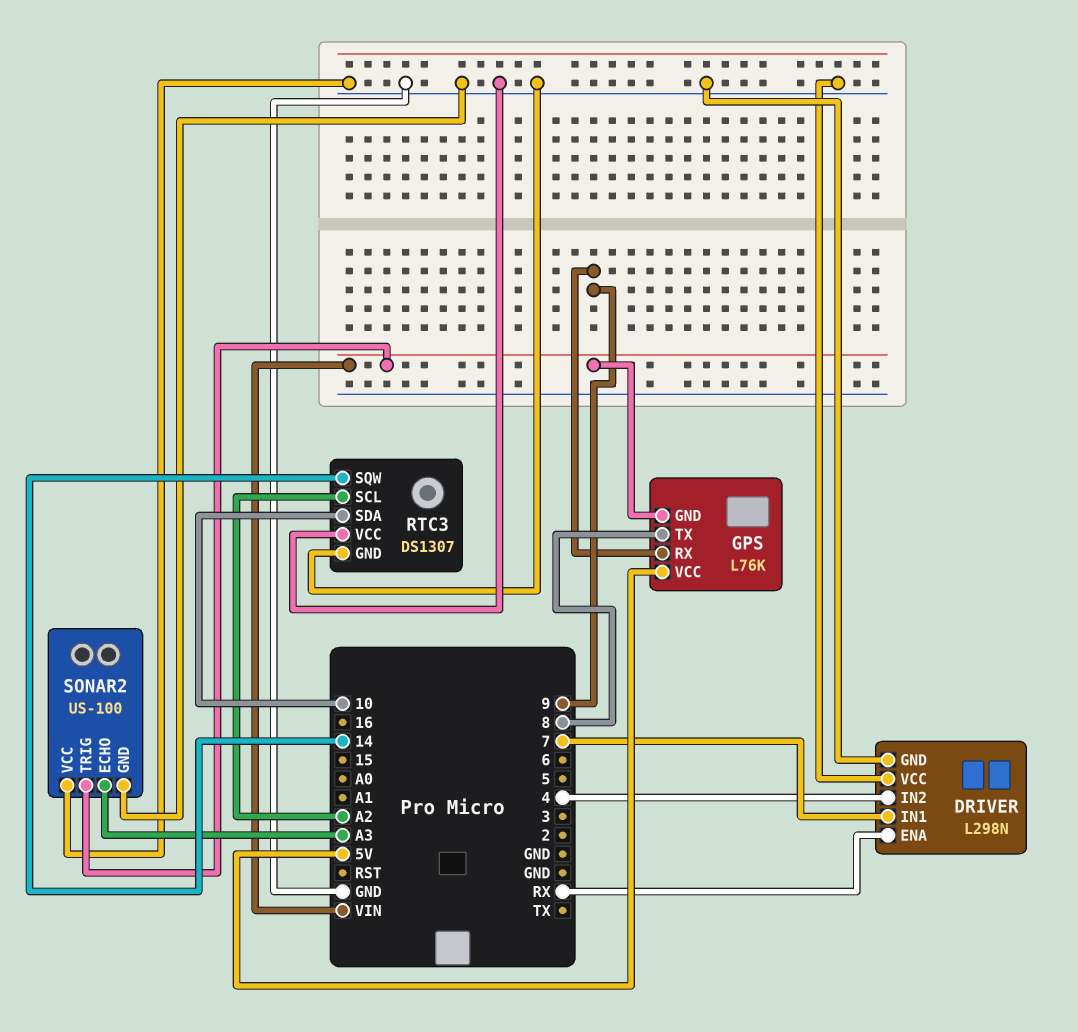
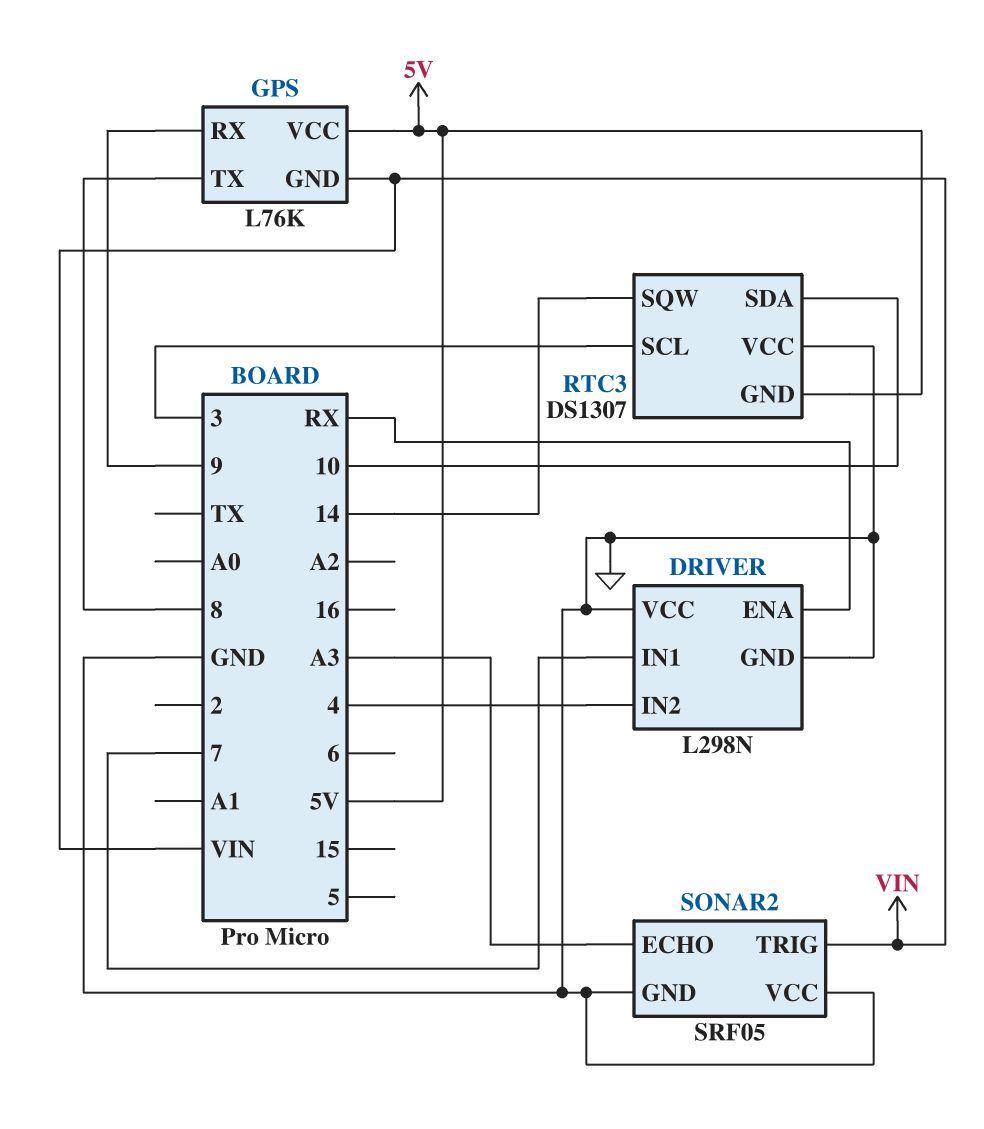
RTC3 pin GND: GND -> 5V
RTC3 pin SCL: A2 -> 3
SONAR2: US-100 -> SRF05

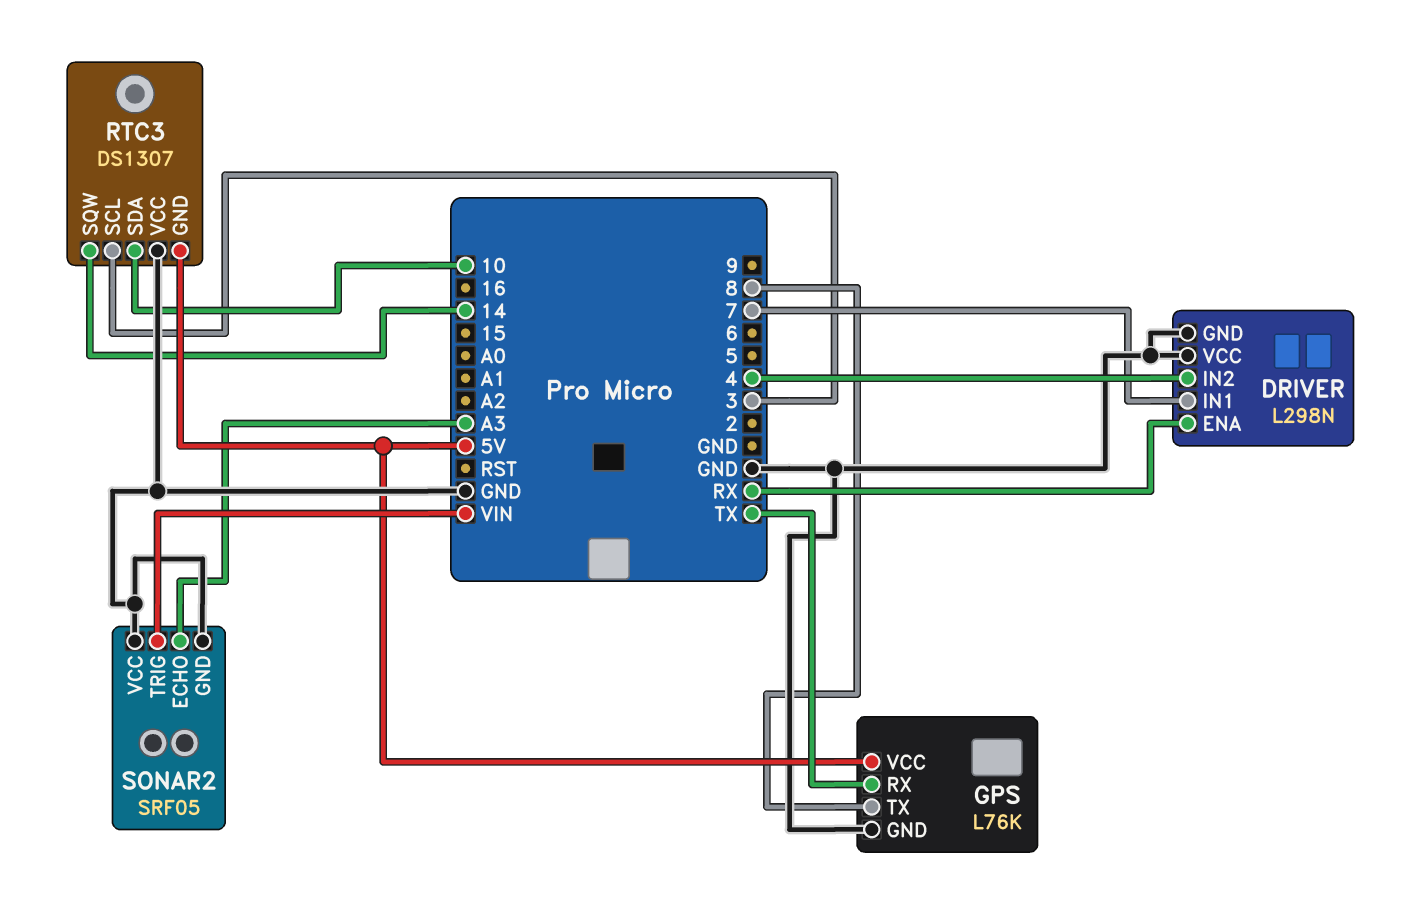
GPS pin GND: VIN -> GND
GPS pin RX: 9 -> TX

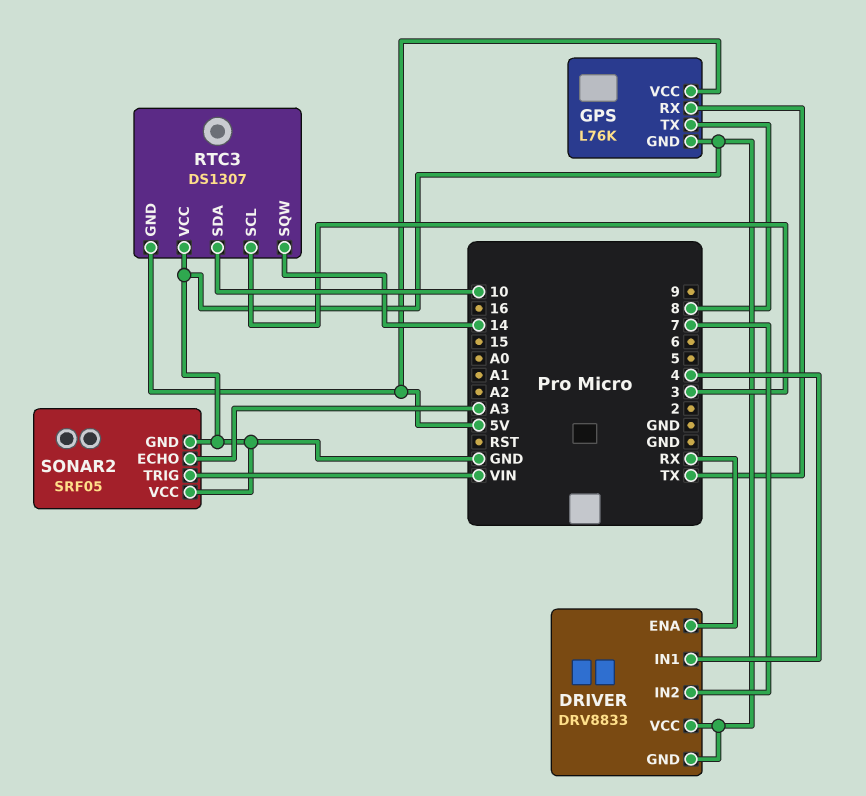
DRIVER: L298N -> DRV8833
DRIVER pin IN1: 7 -> 4
DRIVER pin IN2: 4 -> 7

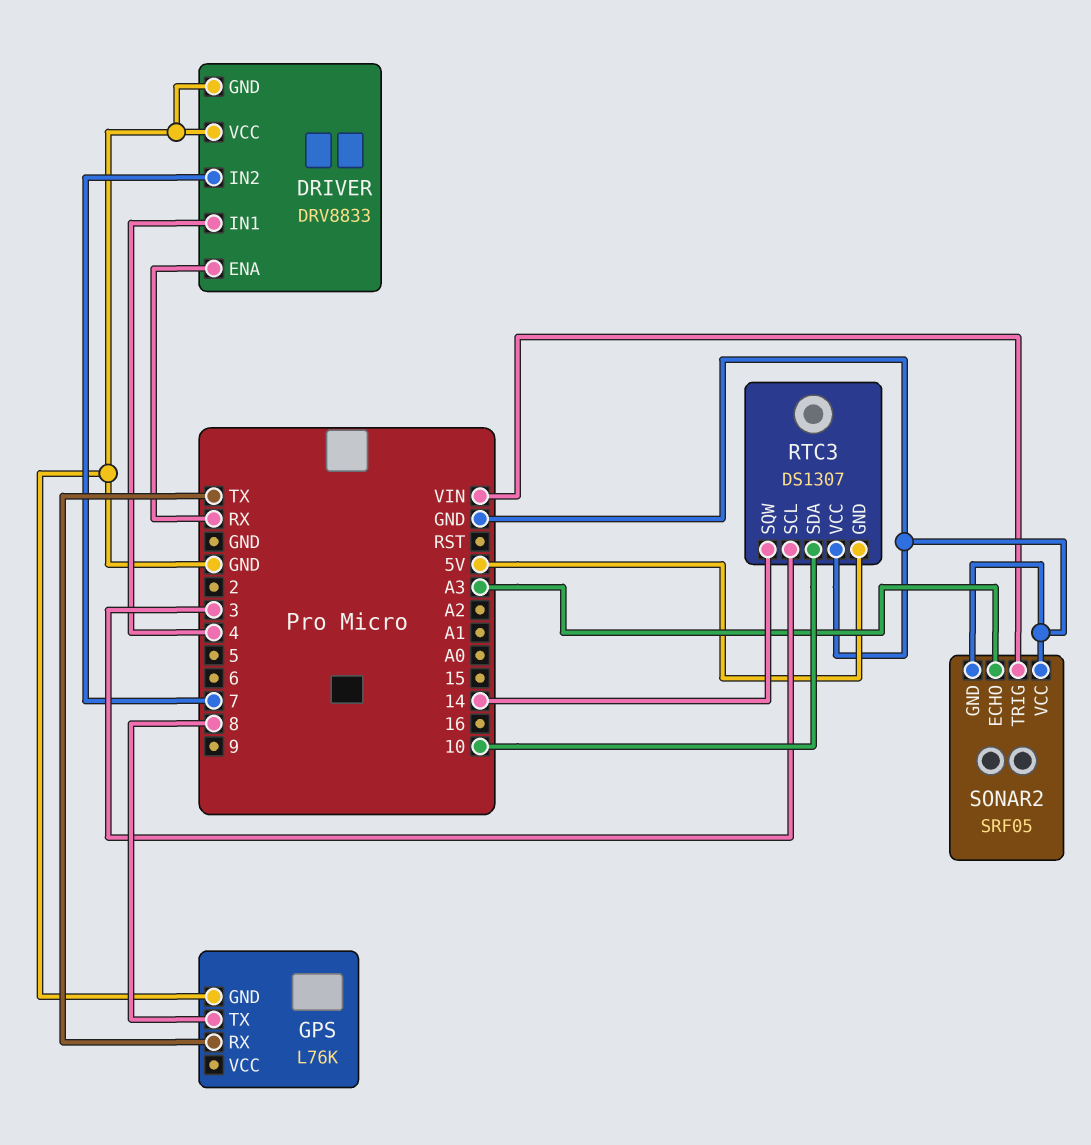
GPS pin VCC: 5V -> none

